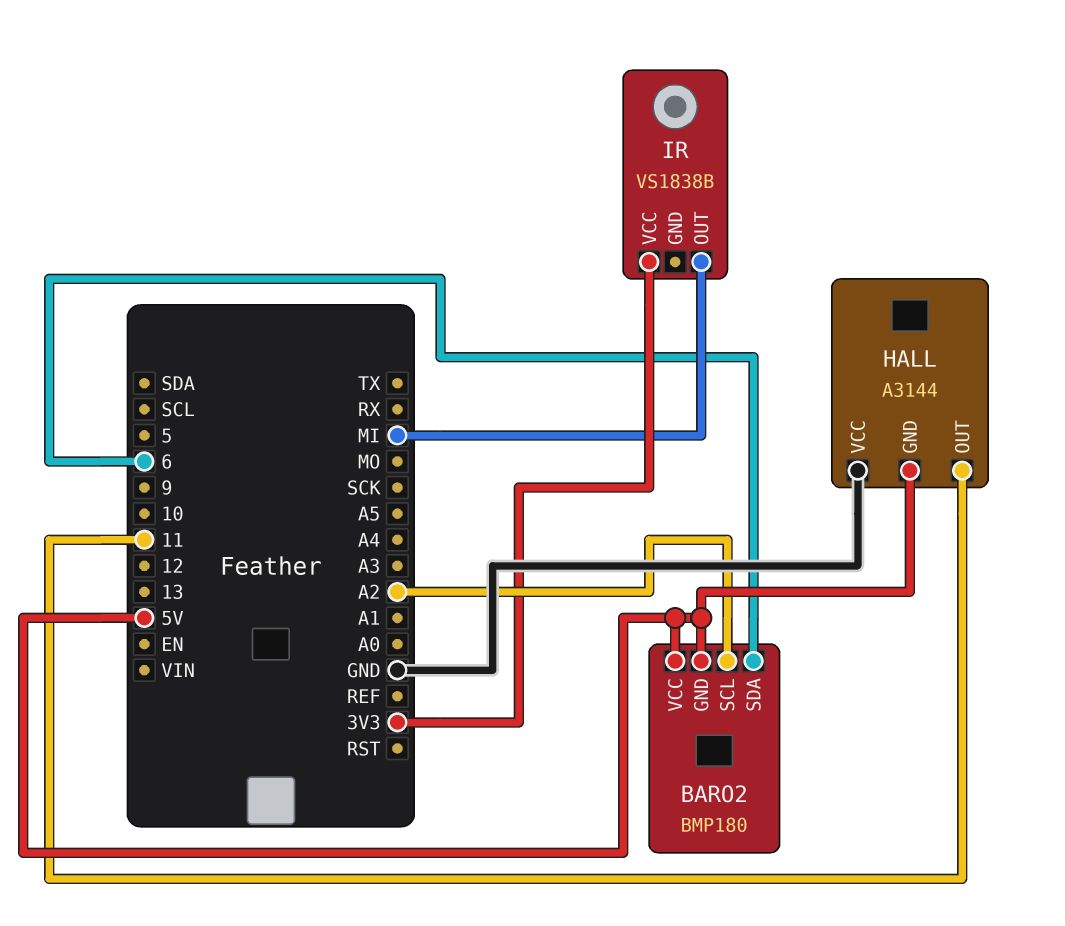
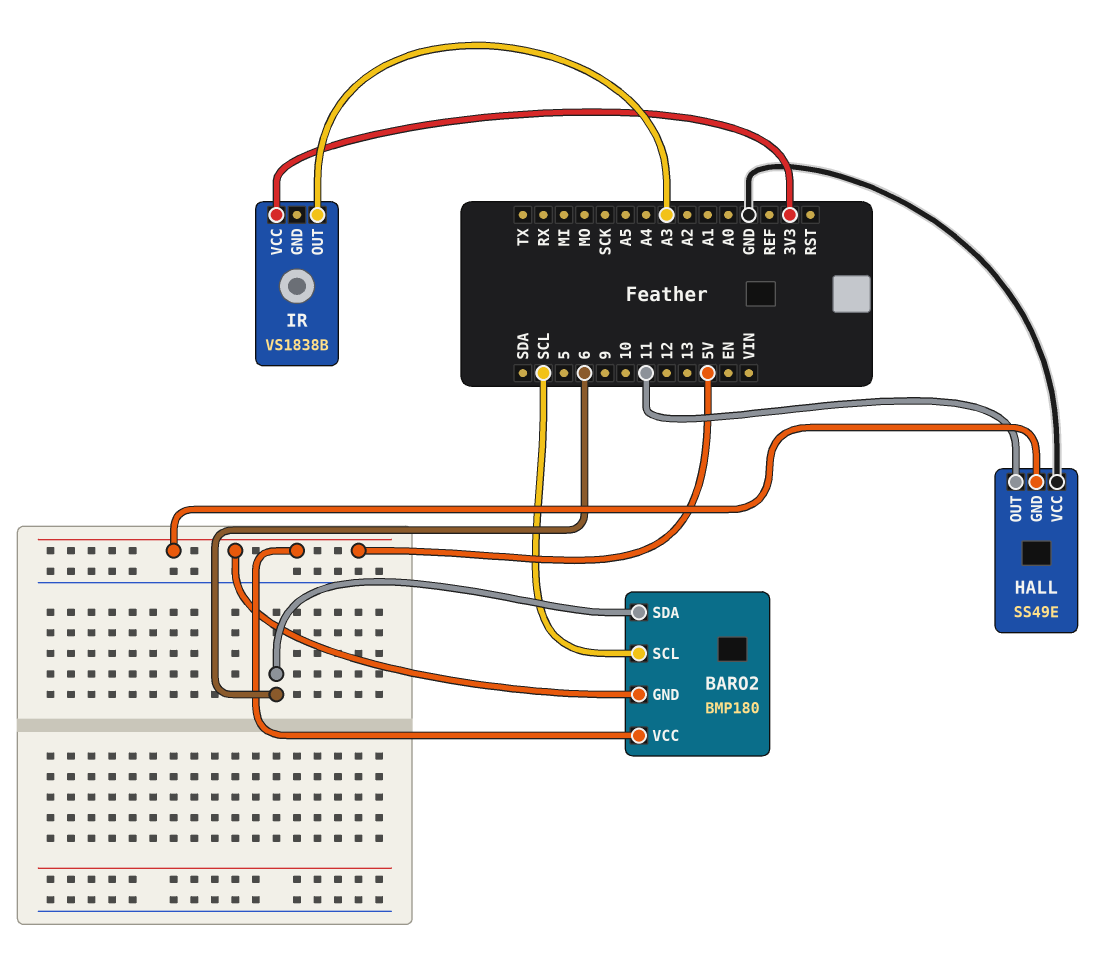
BARO2 pin SCL: A2 -> SCL
HALL: A3144 -> SS49E
IR pin OUT: MI -> A3

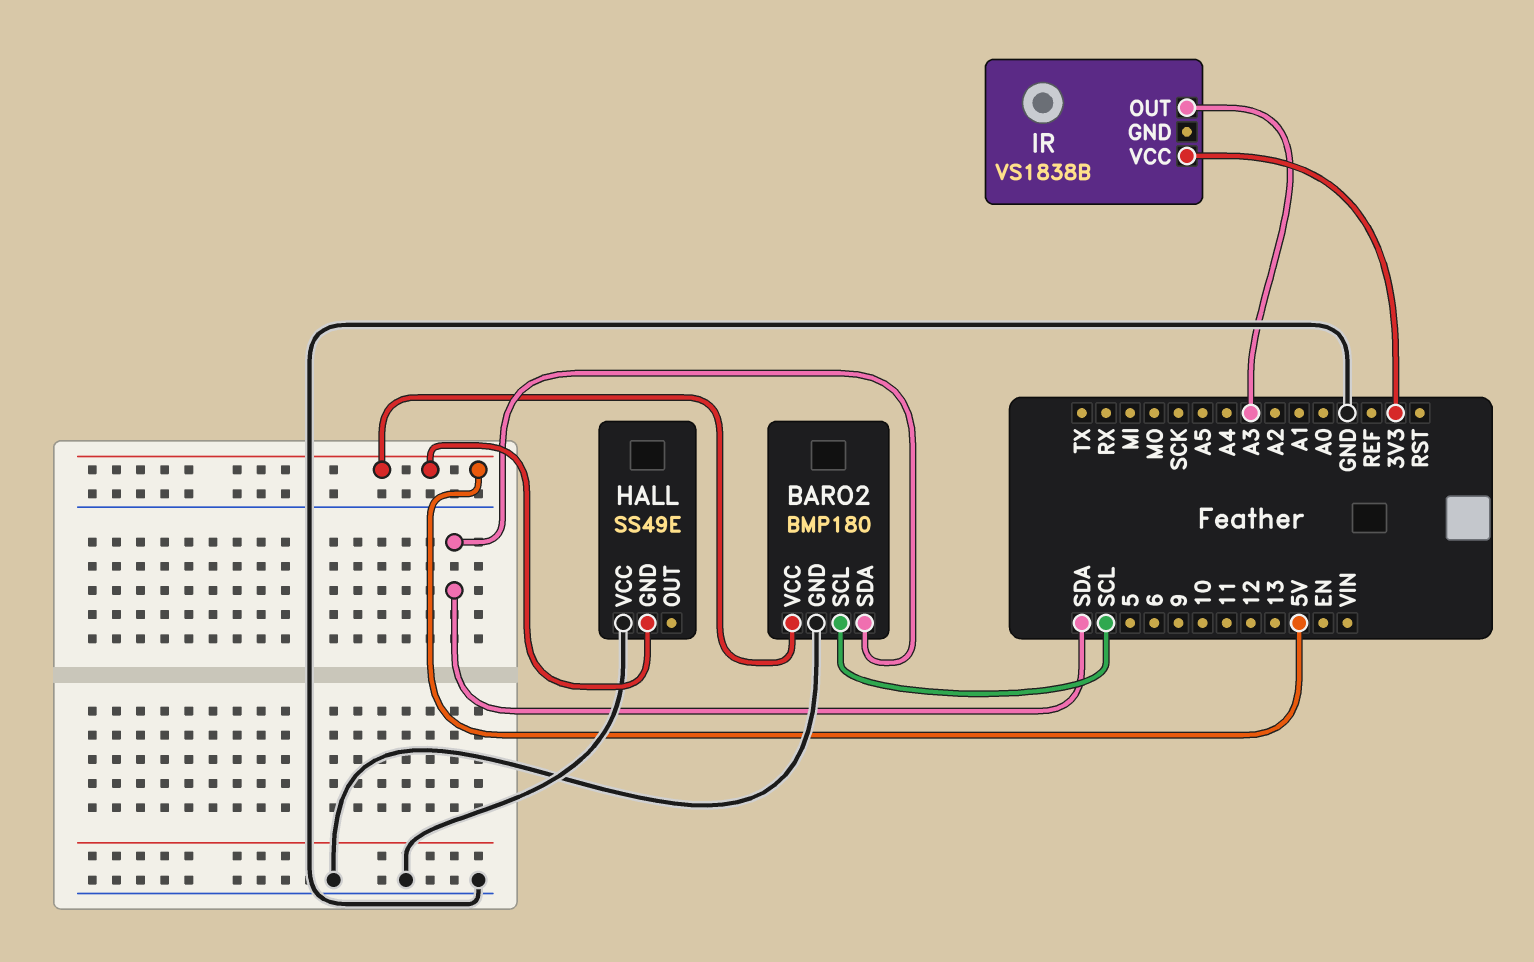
BARO2 pin GND: 5V -> GND
BARO2 pin SDA: 6 -> SDA
HALL pin OUT: 11 -> none

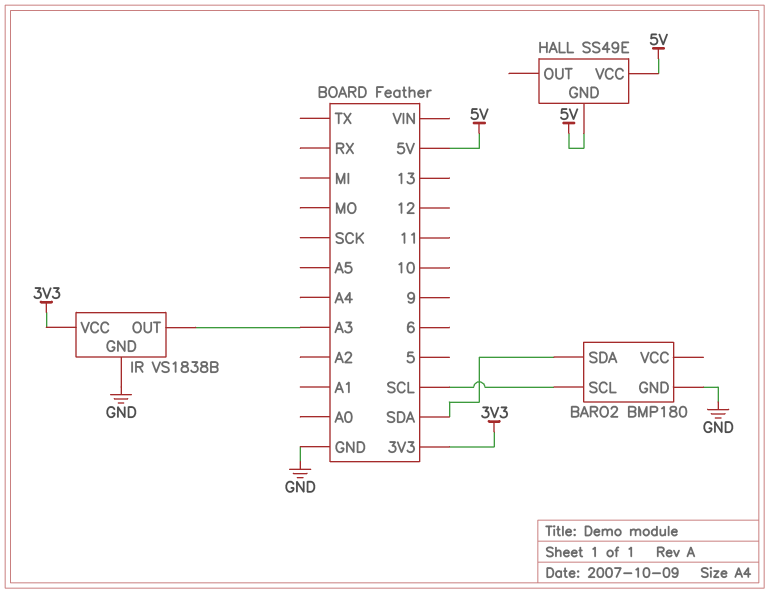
BARO2 pin VCC: 5V -> none
HALL pin VCC: GND -> 5V
IR pin GND: none -> GND

